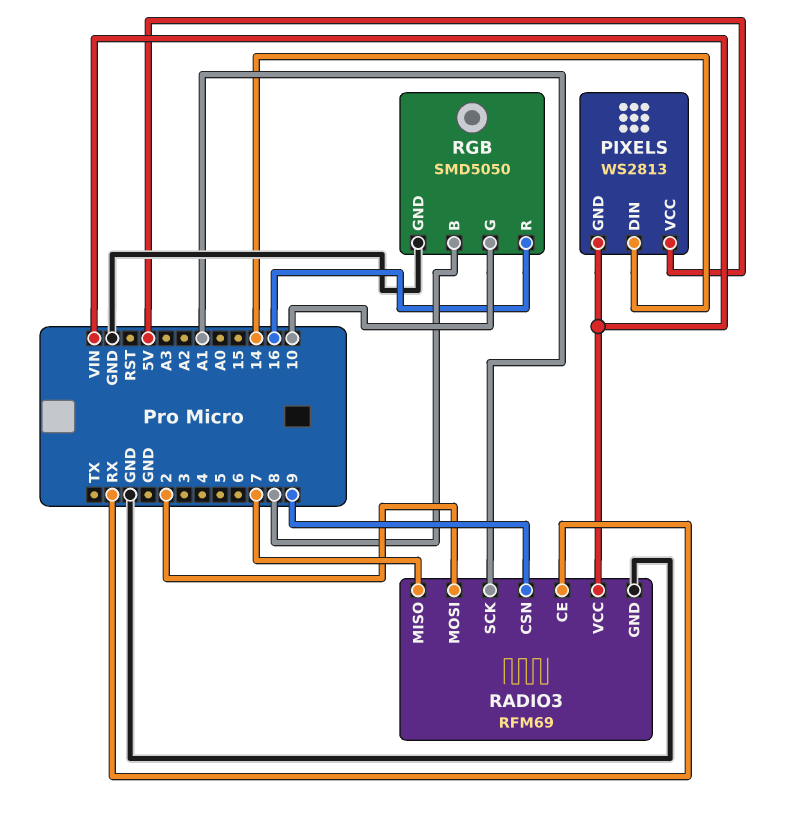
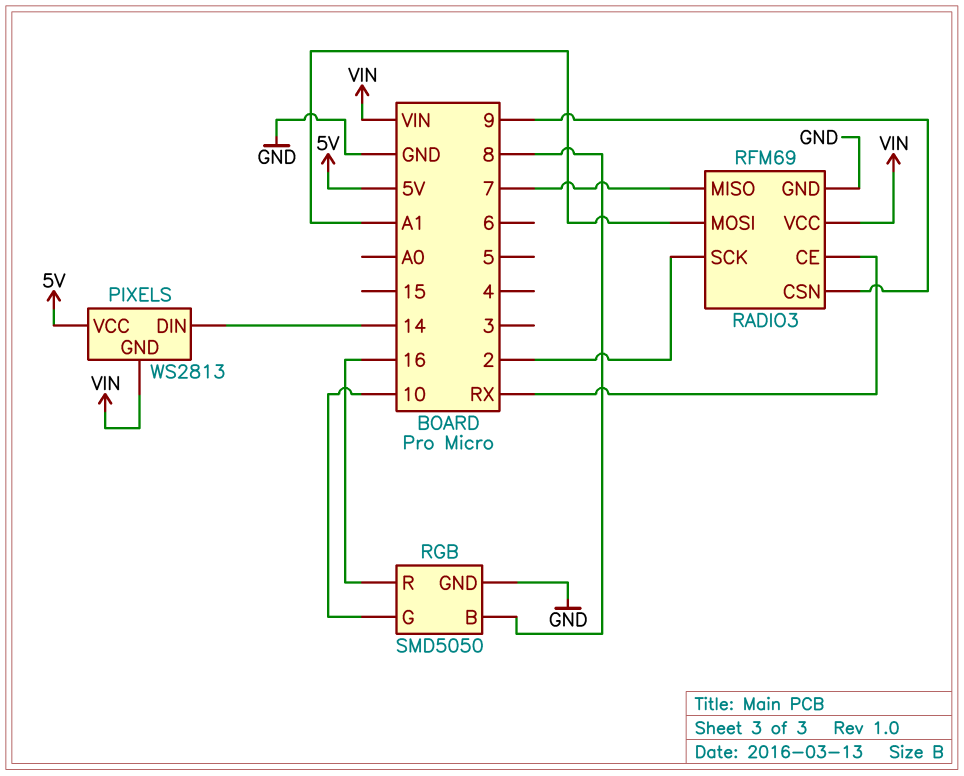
RADIO3 pin MOSI: 2 -> A1
RADIO3 pin SCK: A1 -> 2

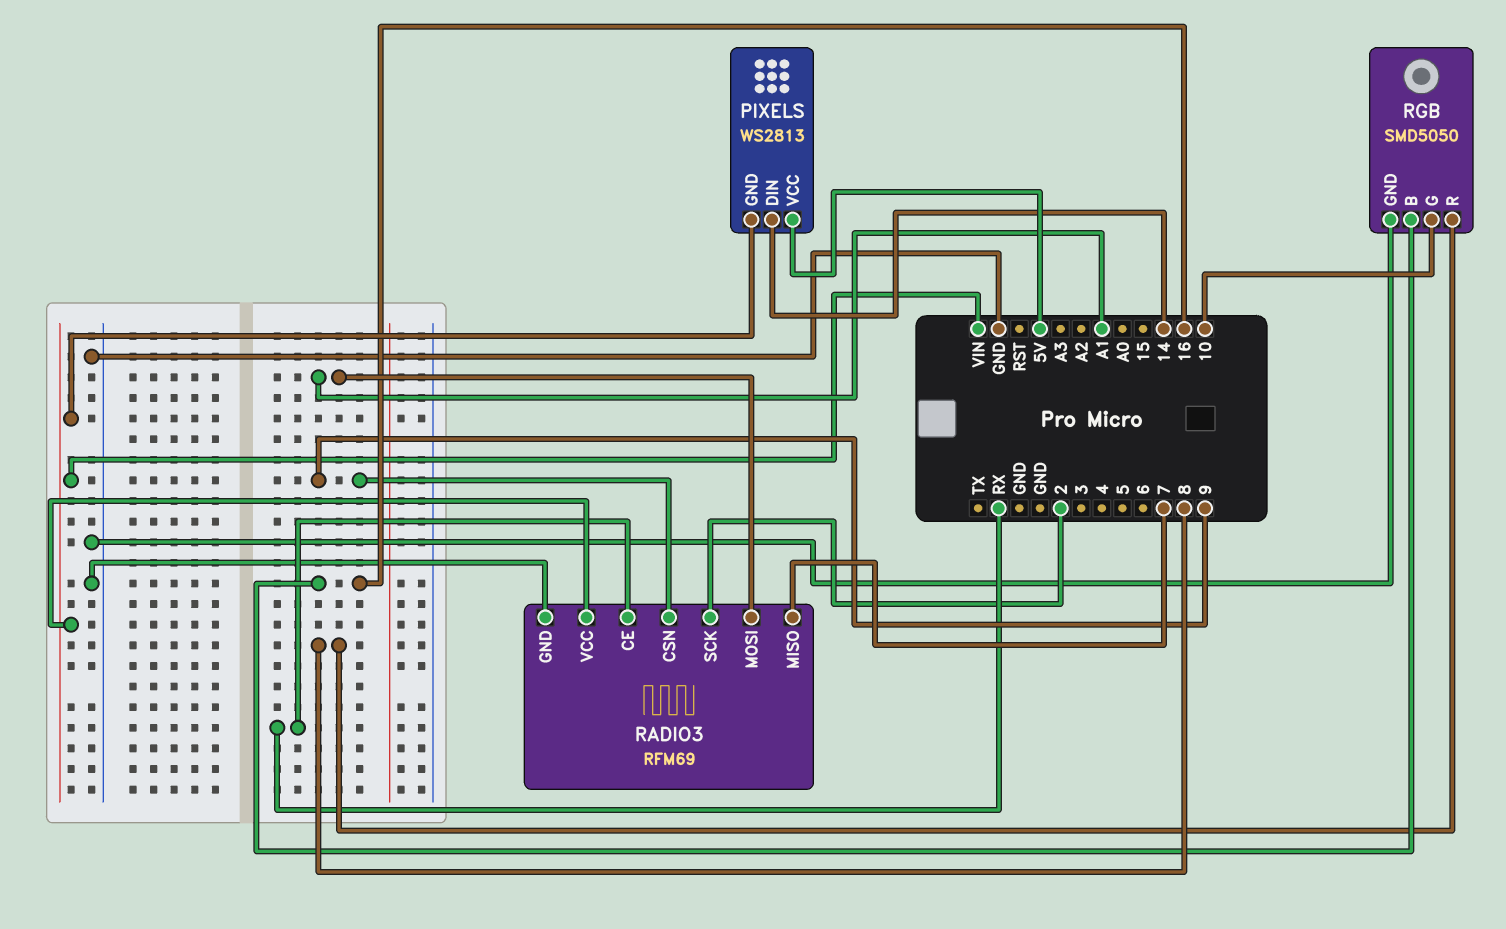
RGB pin B: 8 -> 16
RGB pin R: 16 -> 8

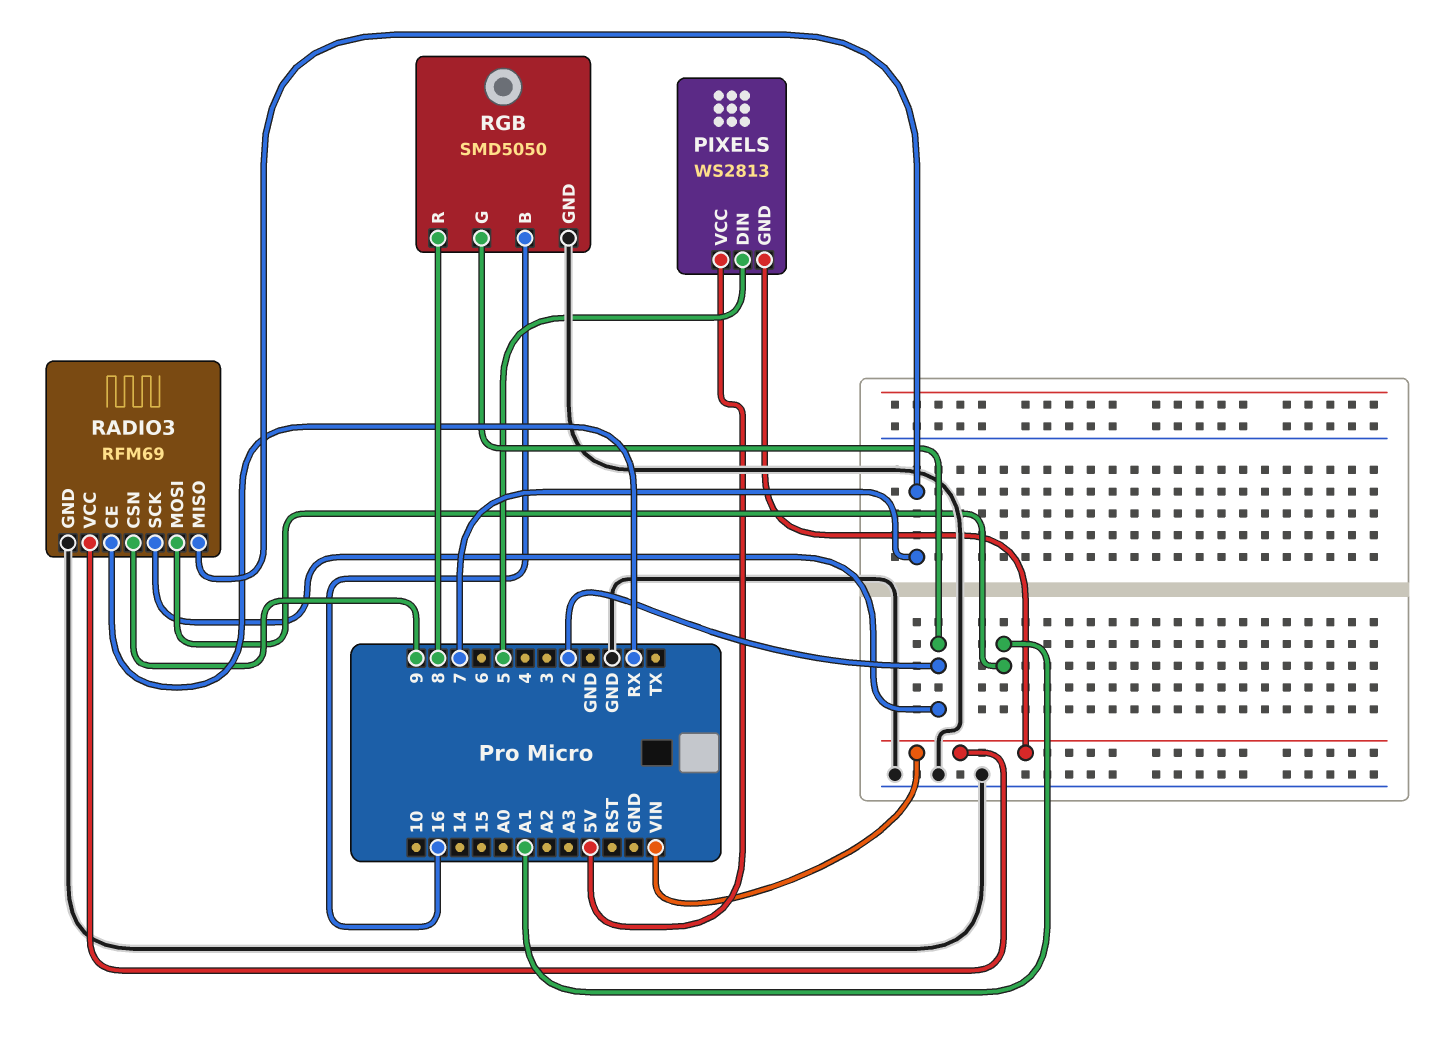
PIXELS pin DIN: 14 -> 5
RGB pin G: 10 -> 2

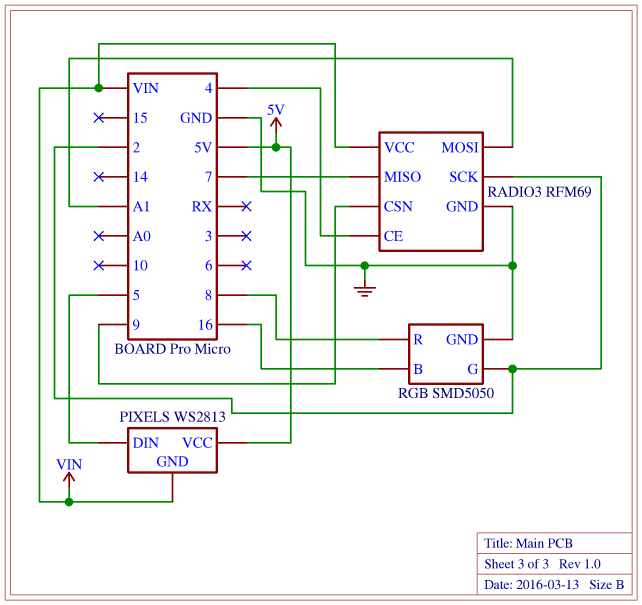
RADIO3 pin CE: RX -> 4

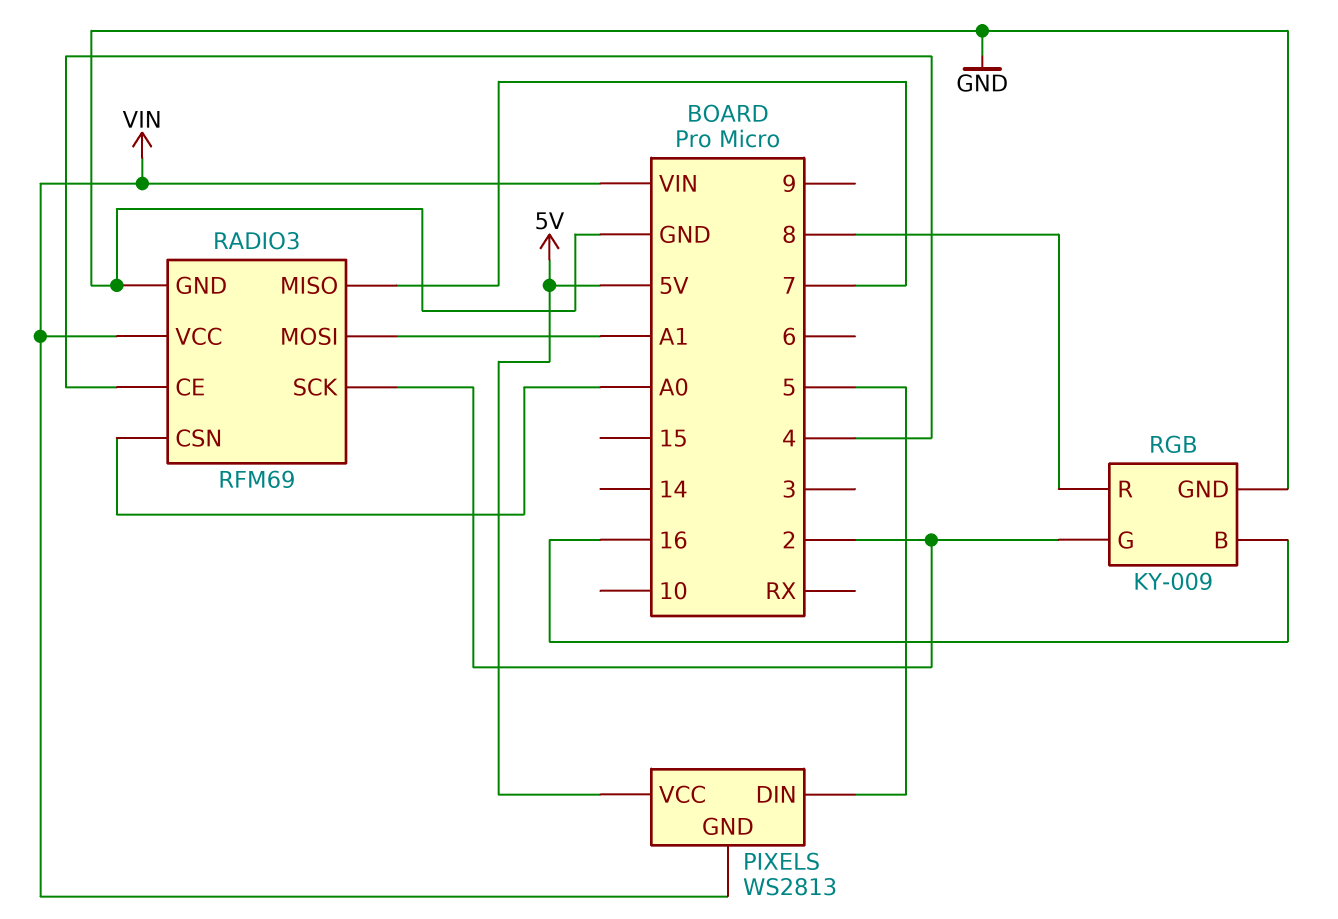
RADIO3 pin CSN: 9 -> A0
RGB: SMD5050 -> KY-009

